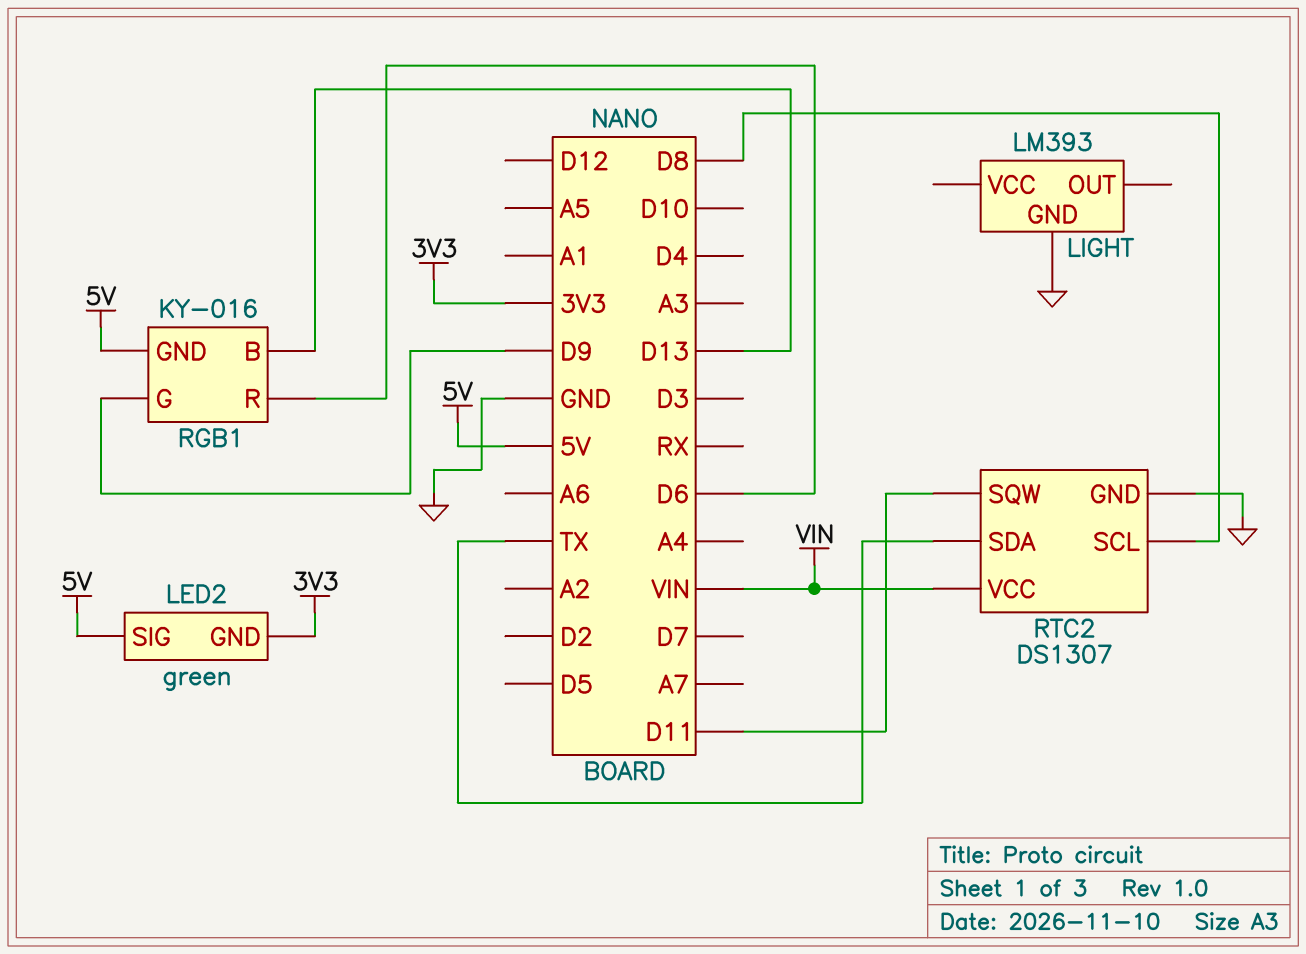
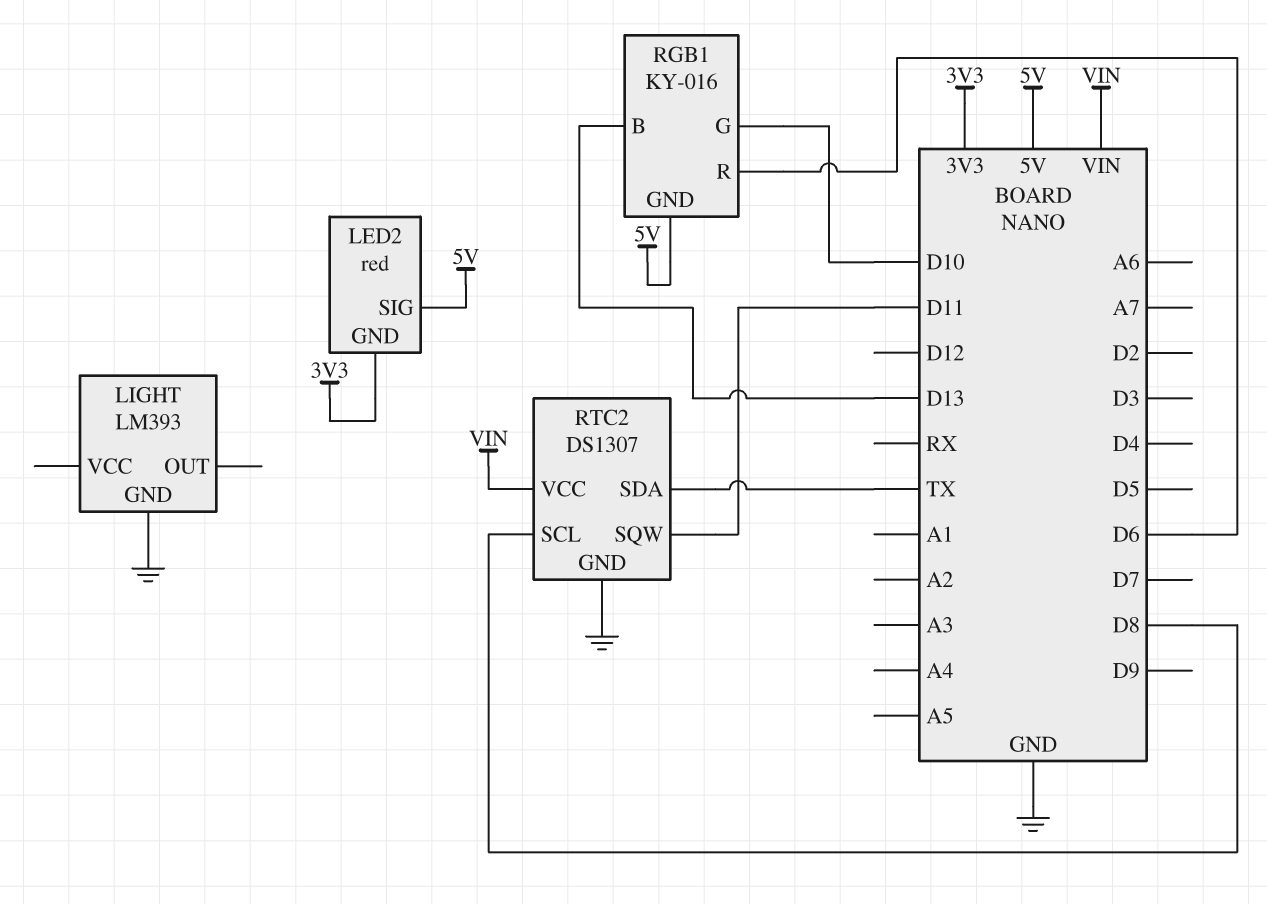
LED2: green -> red
RGB1 pin G: D9 -> D10

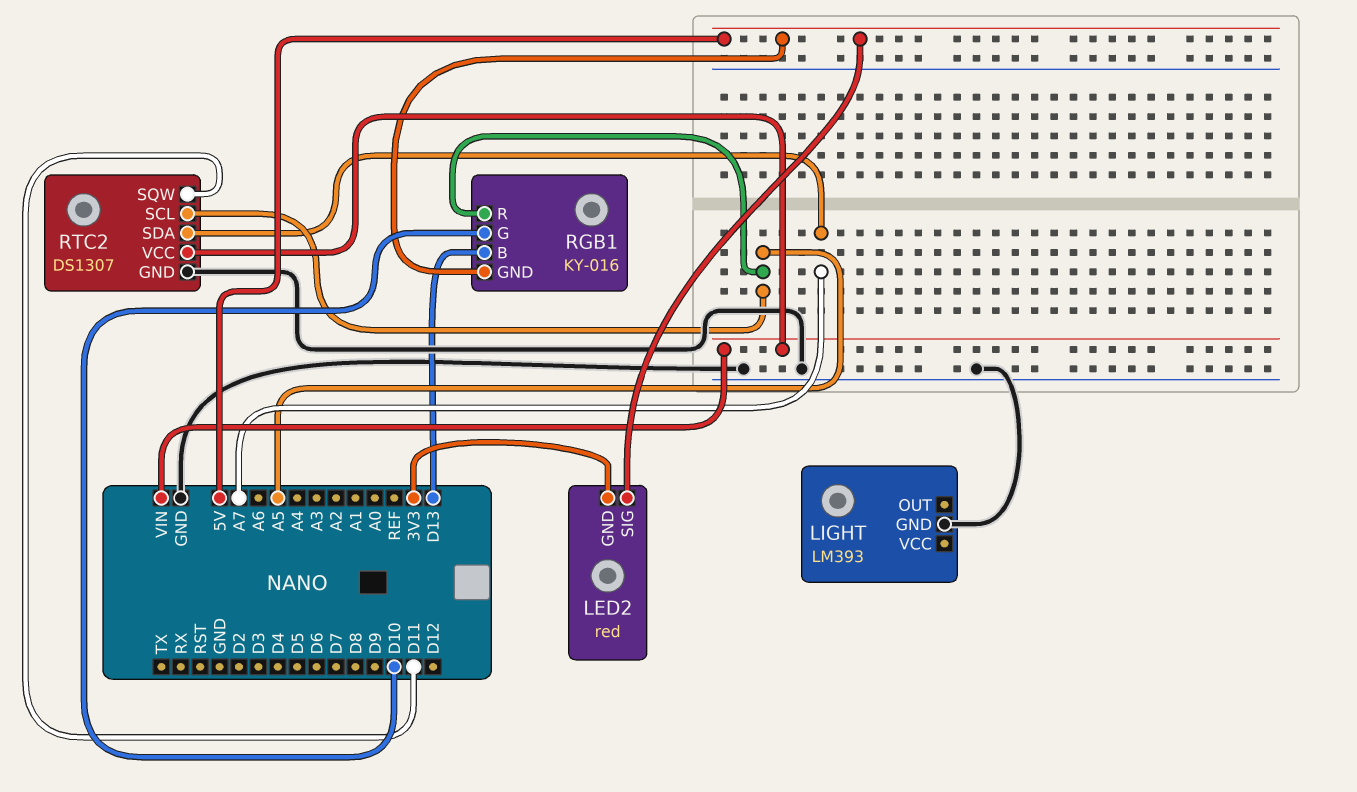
RGB1 pin R: D6 -> A5
RTC2 pin SCL: D8 -> A5
RTC2 pin SDA: TX -> A7

